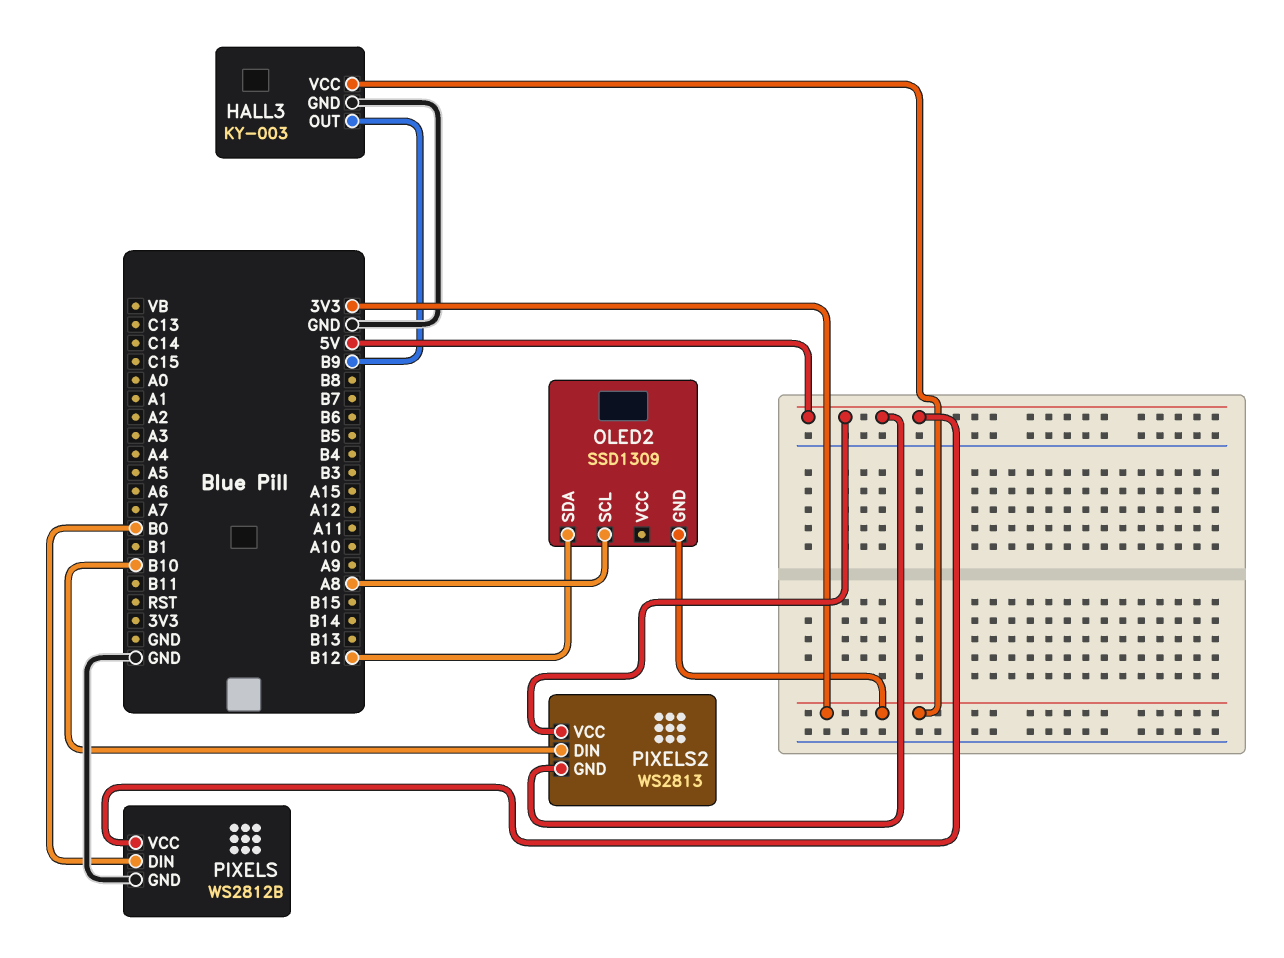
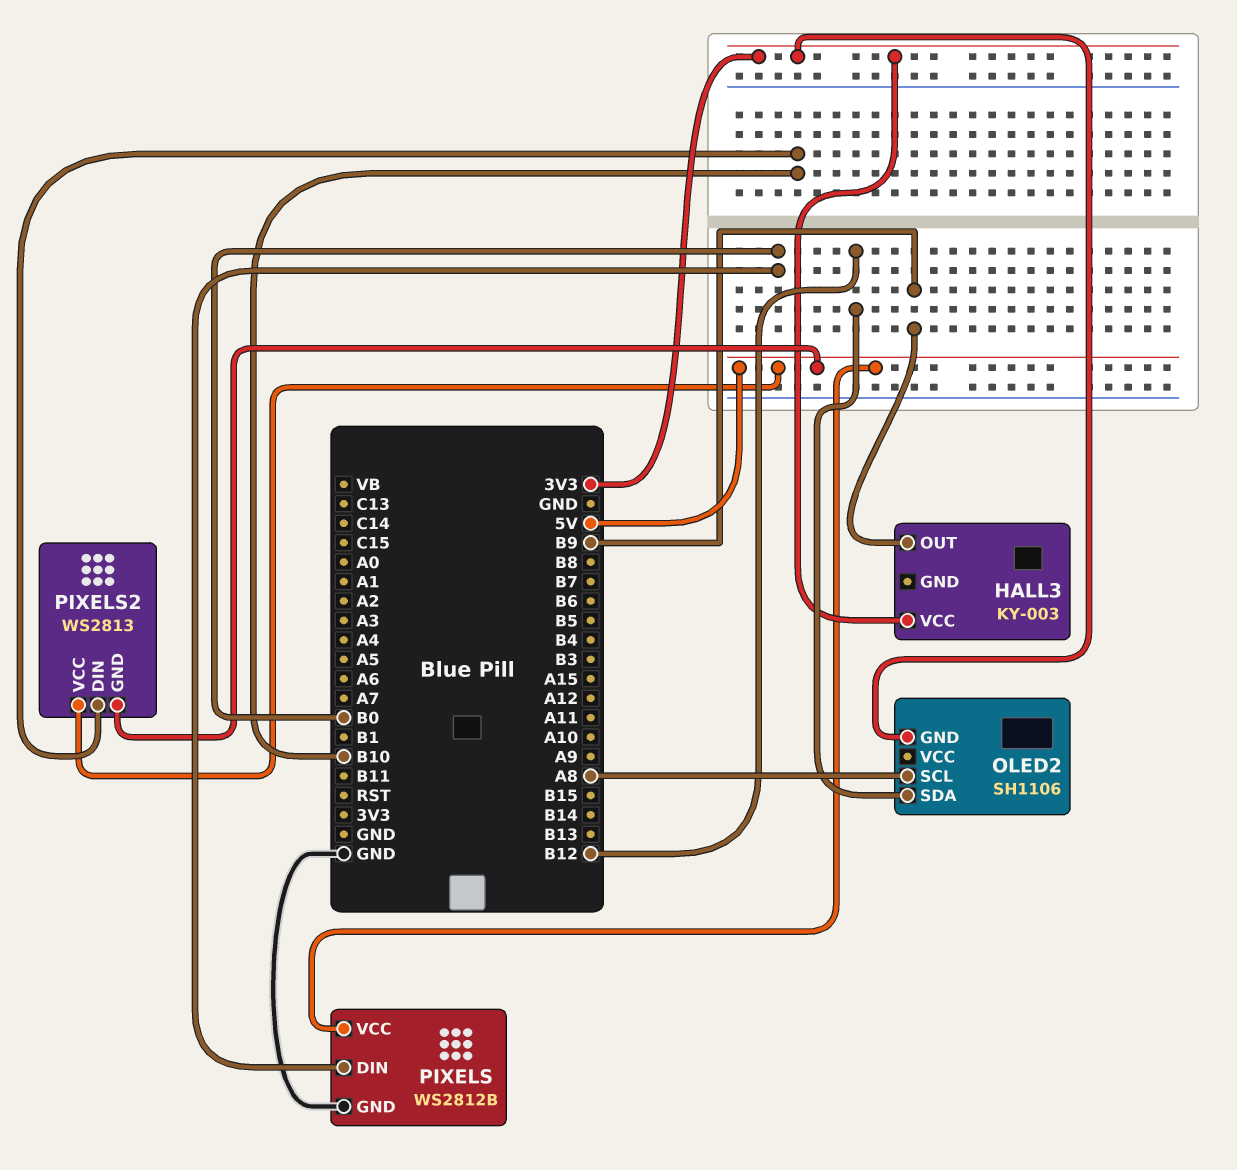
HALL3 pin GND: GND -> none
OLED2: SSD1309 -> SH1106

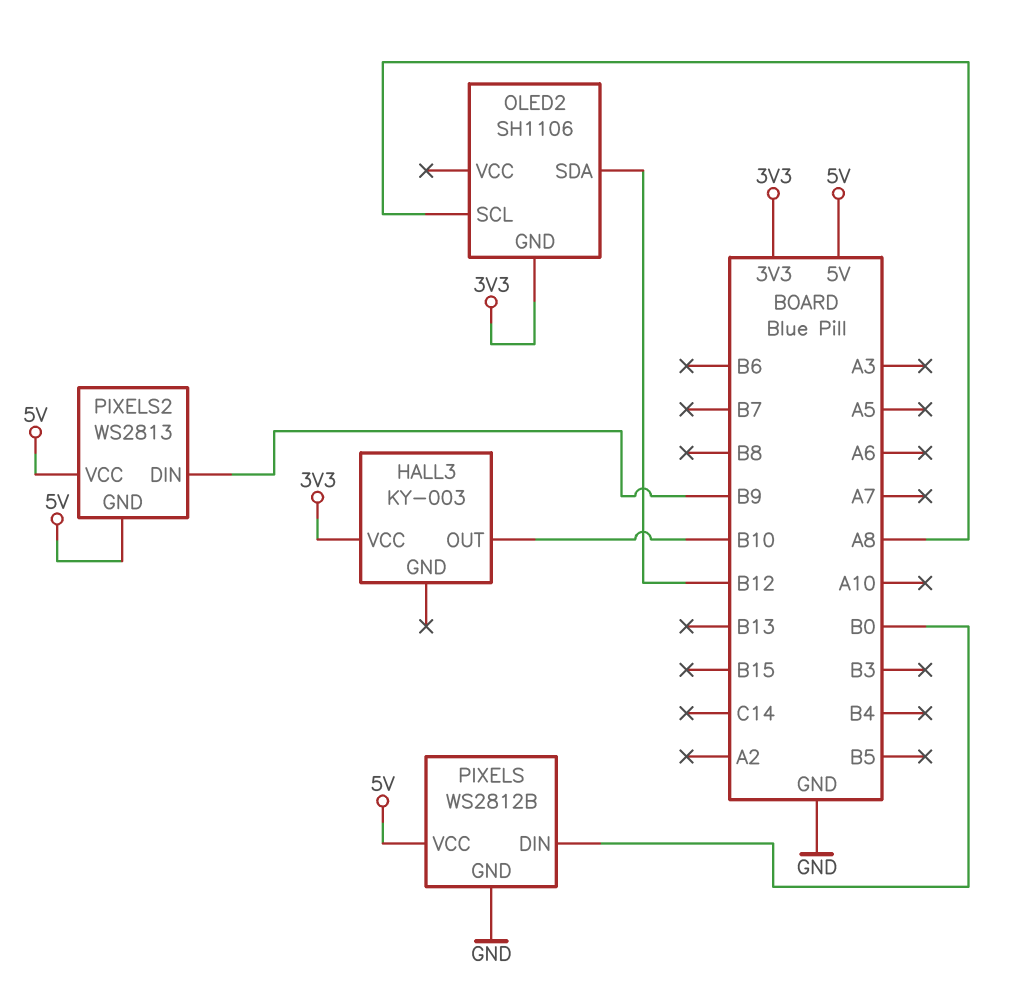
HALL3 pin OUT: B9 -> B10
PIXELS2 pin DIN: B10 -> B9

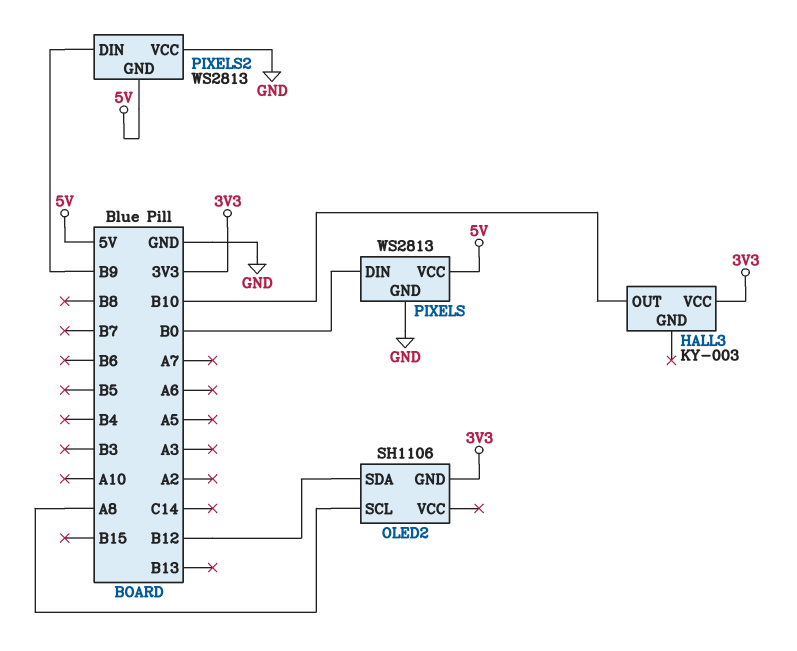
PIXELS: WS2812B -> WS2813
PIXELS2 pin VCC: 5V -> GND

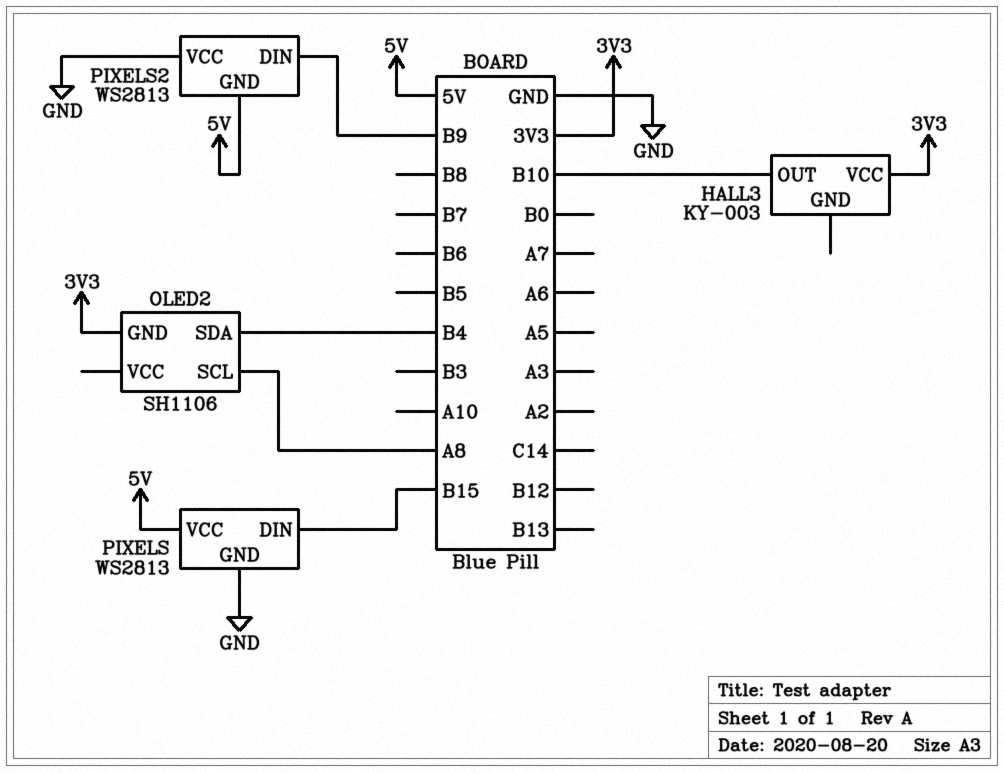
OLED2 pin SDA: B12 -> B4
PIXELS pin DIN: B0 -> B15

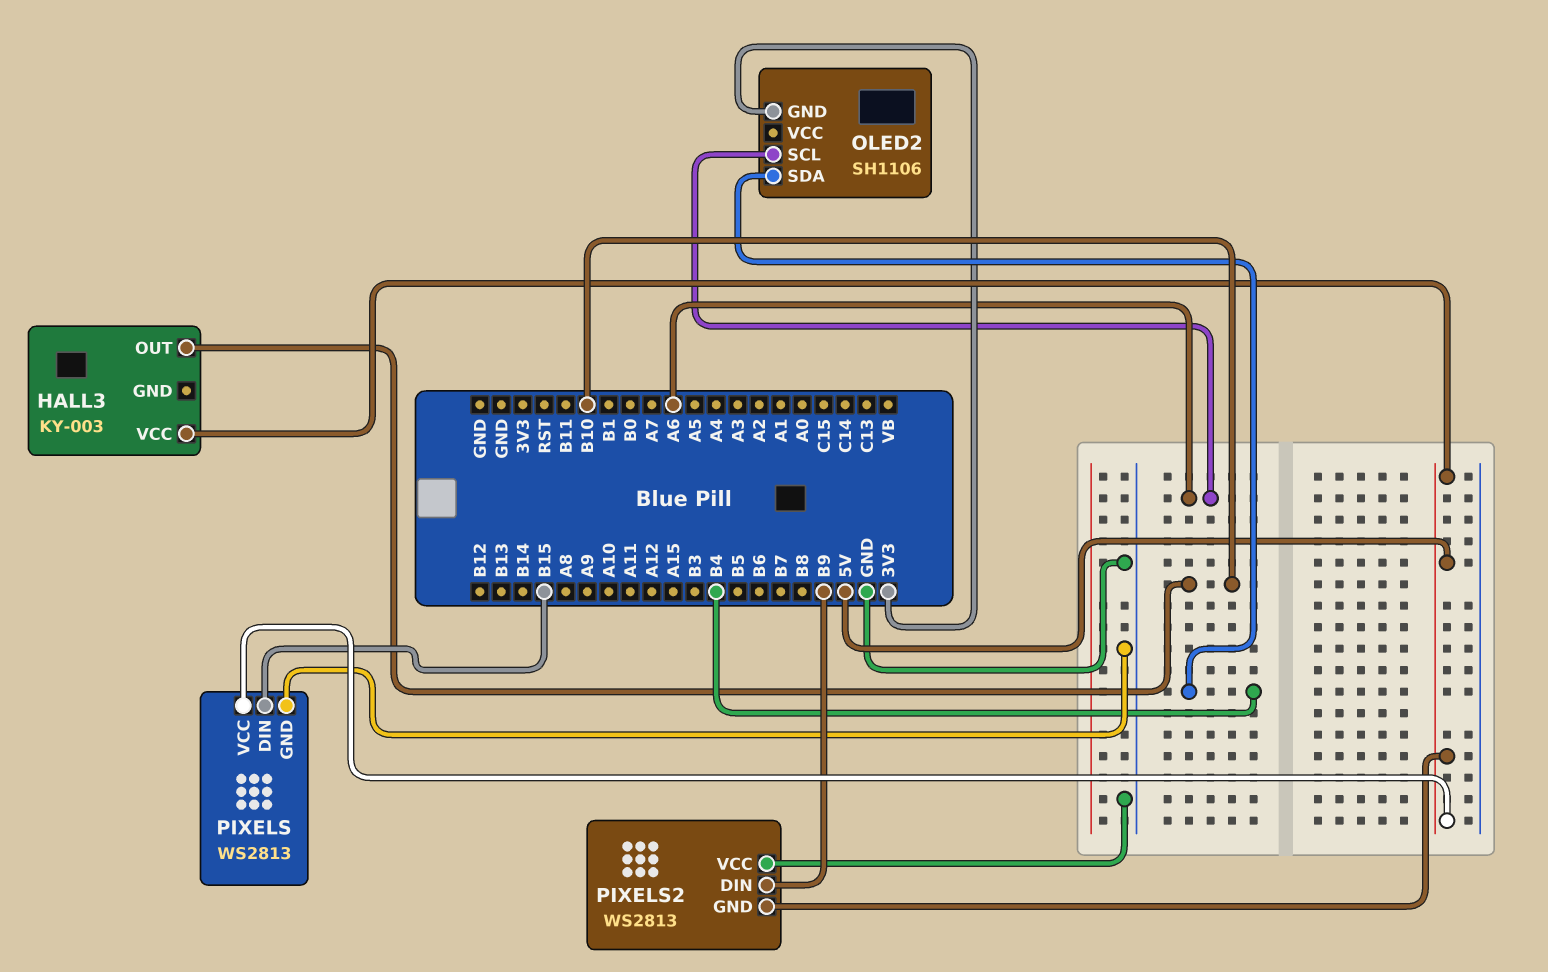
HALL3 pin VCC: 3V3 -> 5V
OLED2 pin SCL: A8 -> A6

